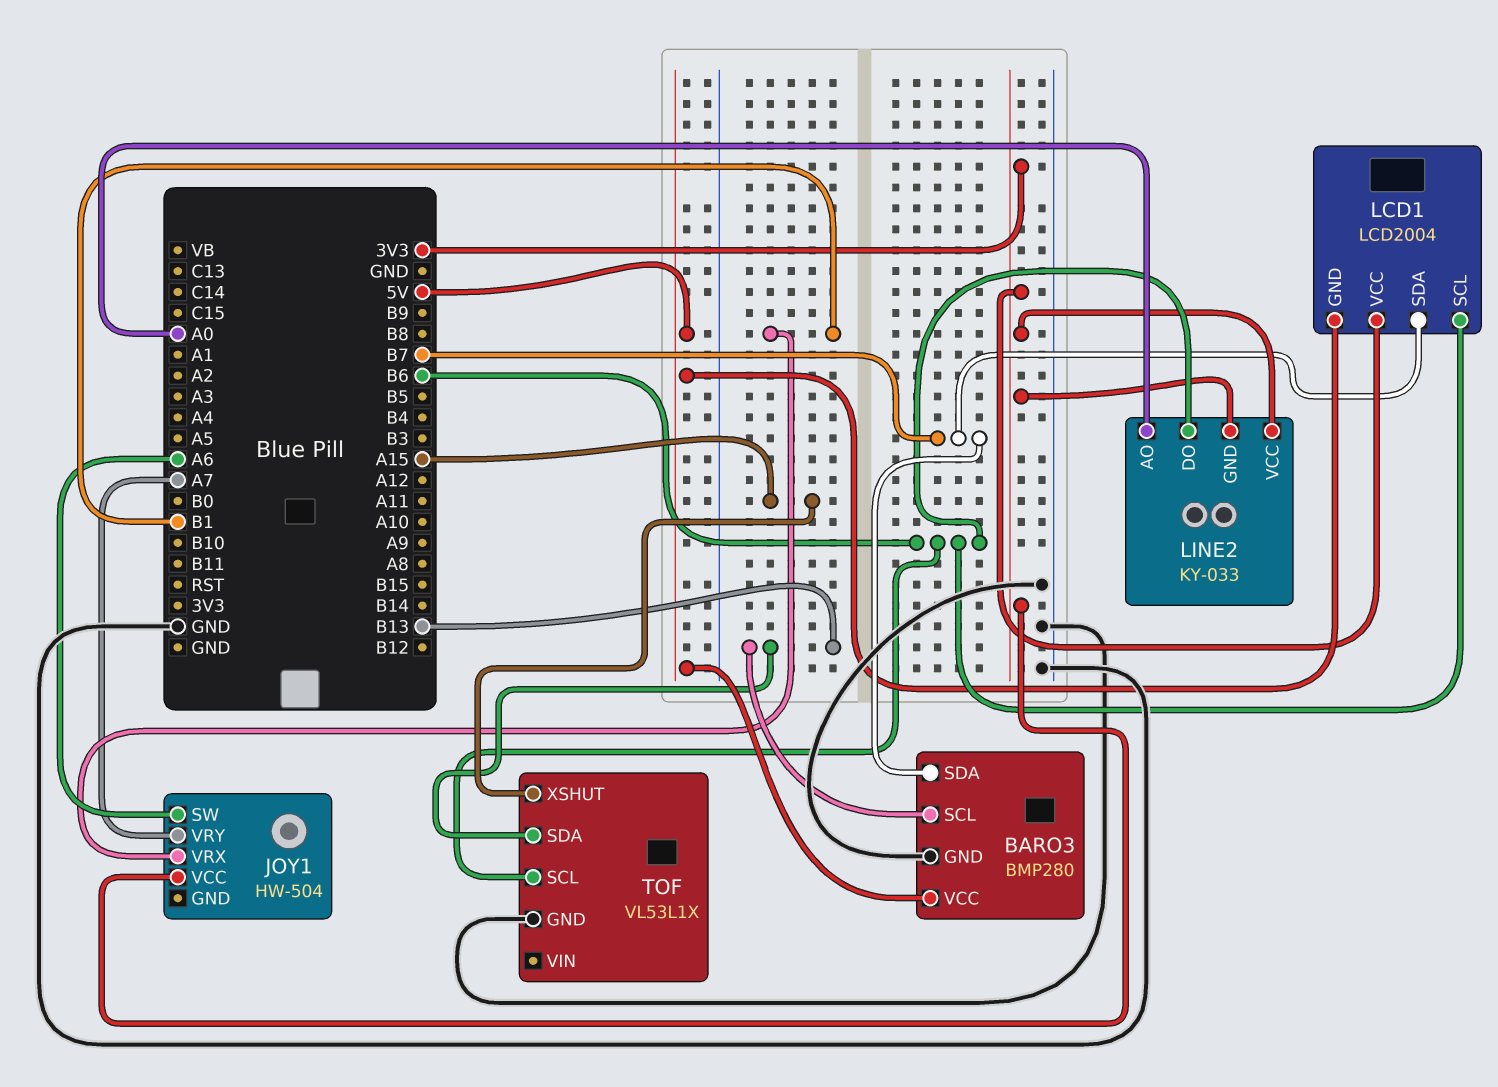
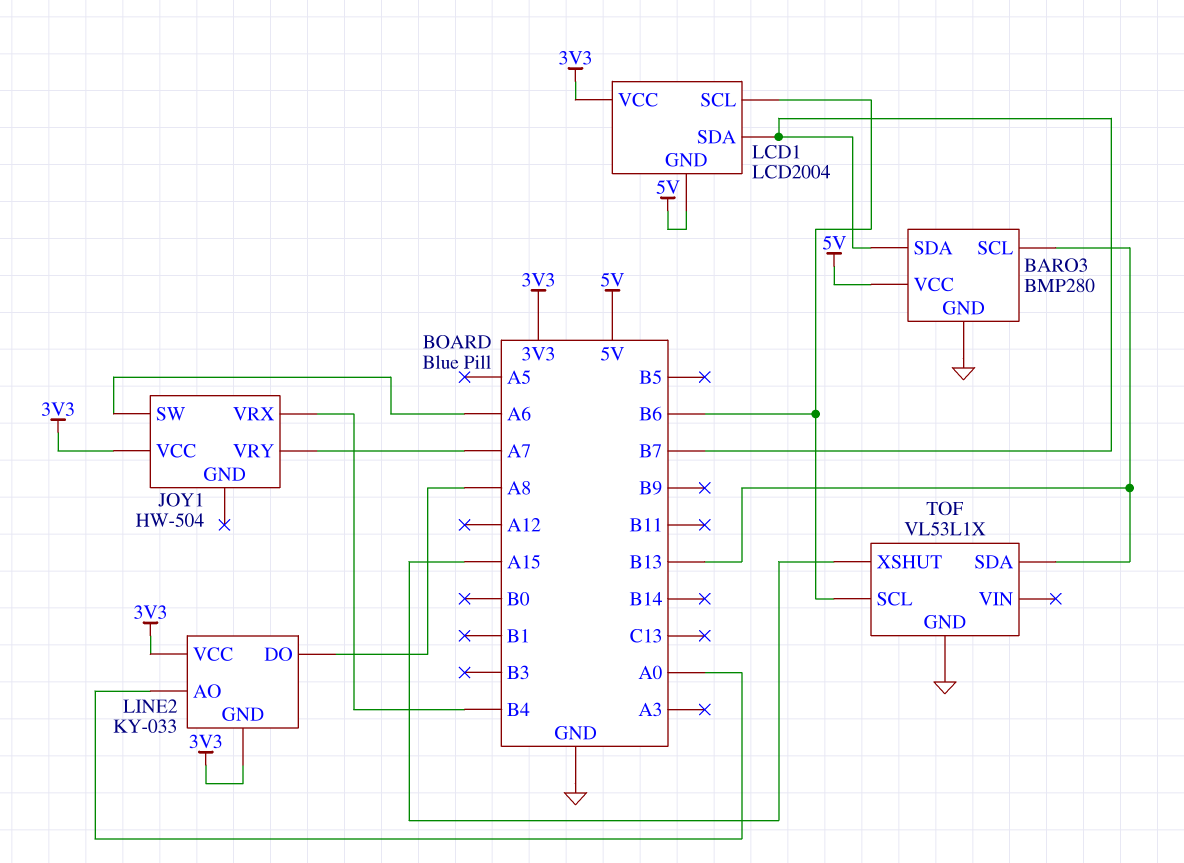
JOY1 pin VRX: B1 -> B4
LINE2 pin DO: B6 -> A8

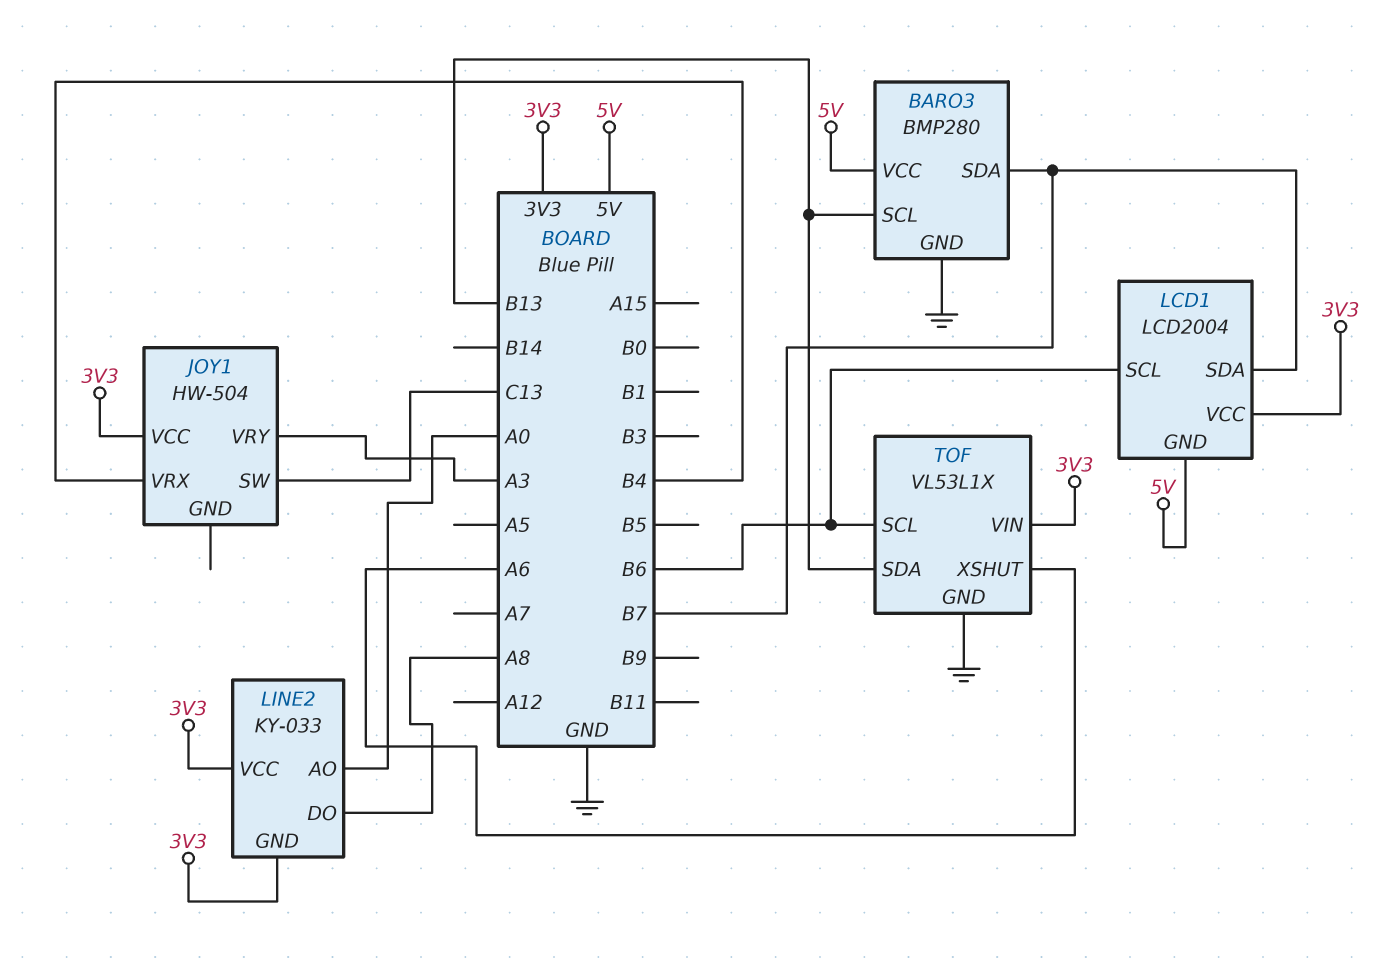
JOY1 pin SW: A6 -> C13
JOY1 pin VRY: A7 -> A3
TOF pin VIN: none -> 3V3
TOF pin XSHUT: A15 -> A6

